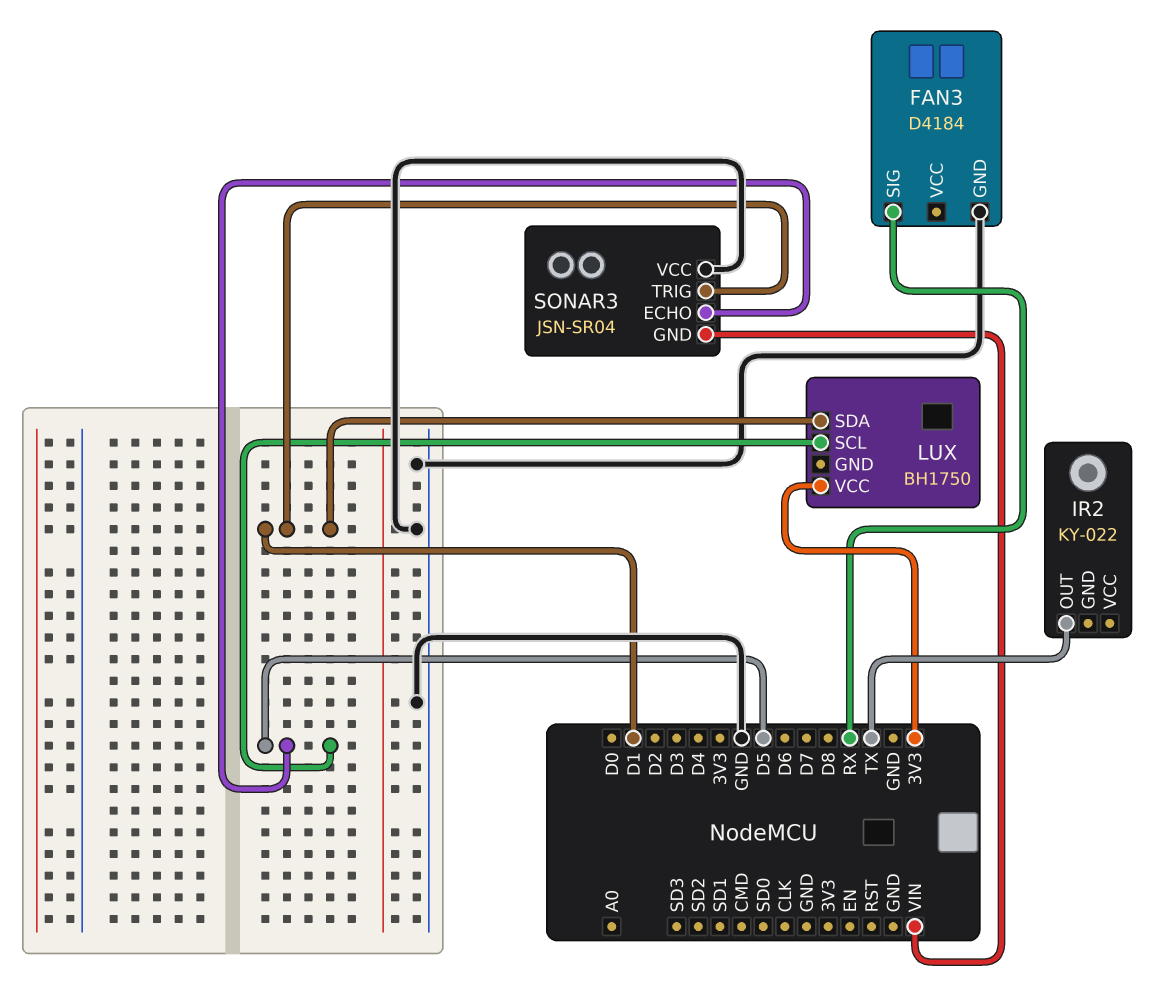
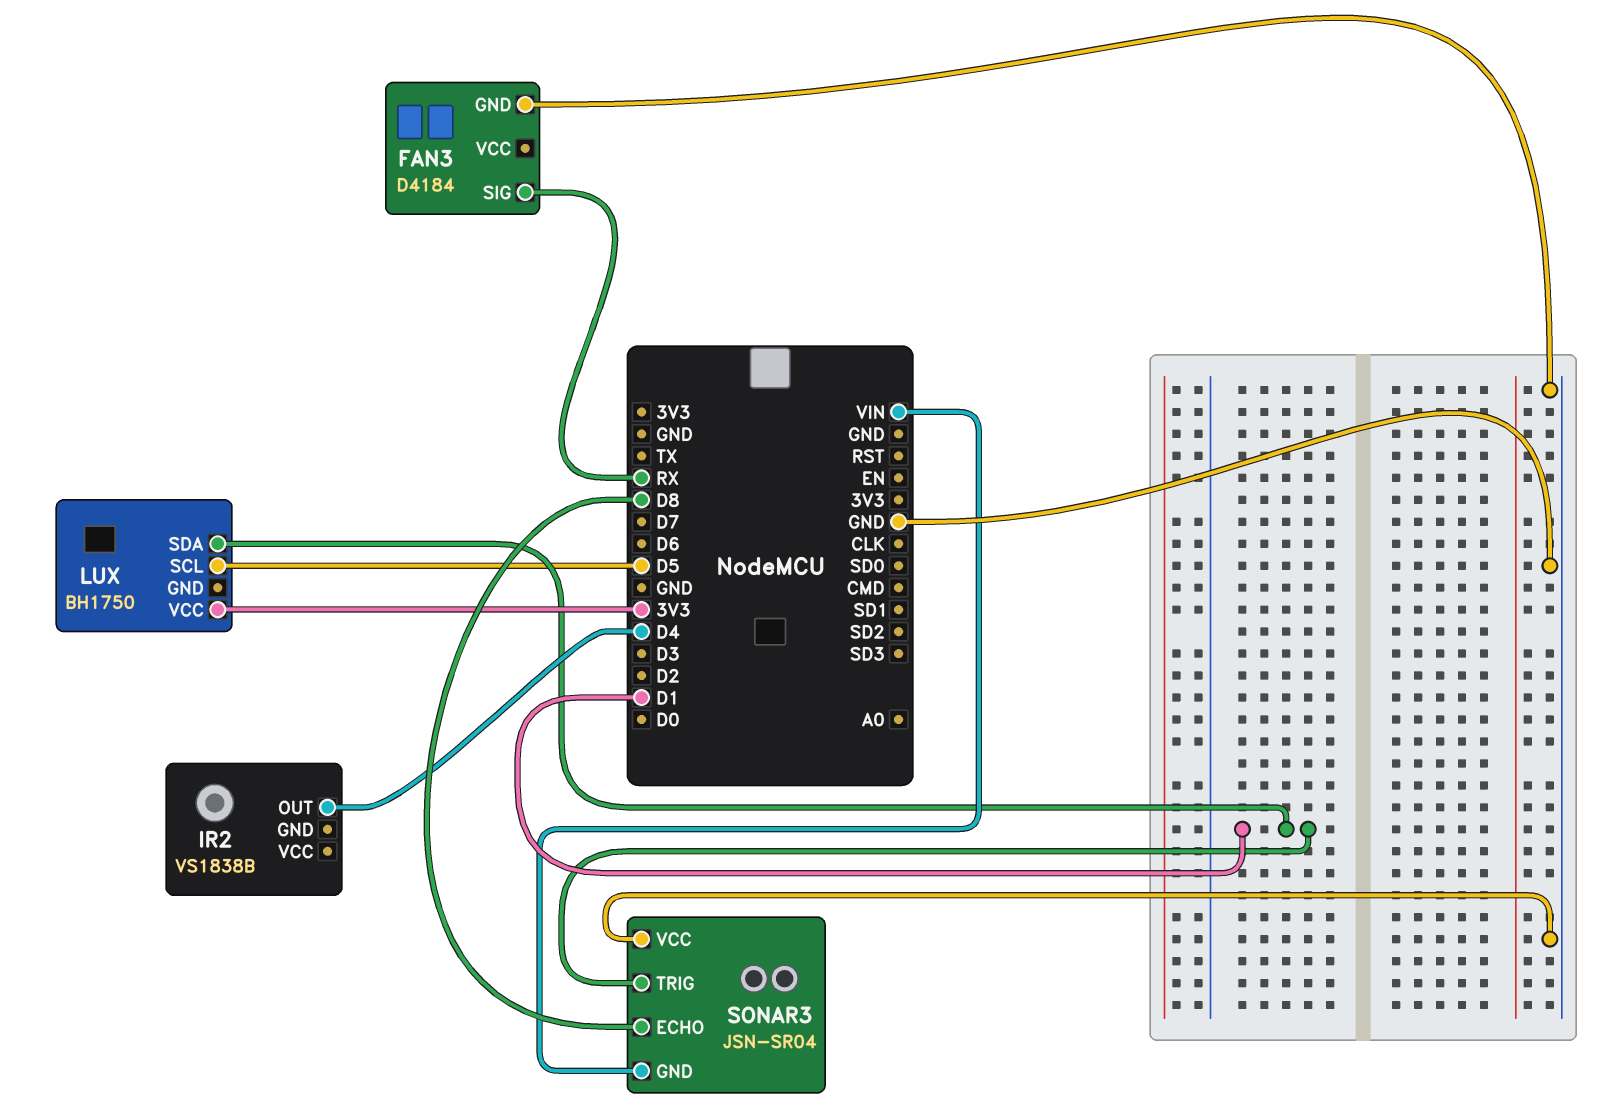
IR2: KY-022 -> VS1838B
IR2 pin OUT: TX -> D4
SONAR3 pin ECHO: D5 -> D8

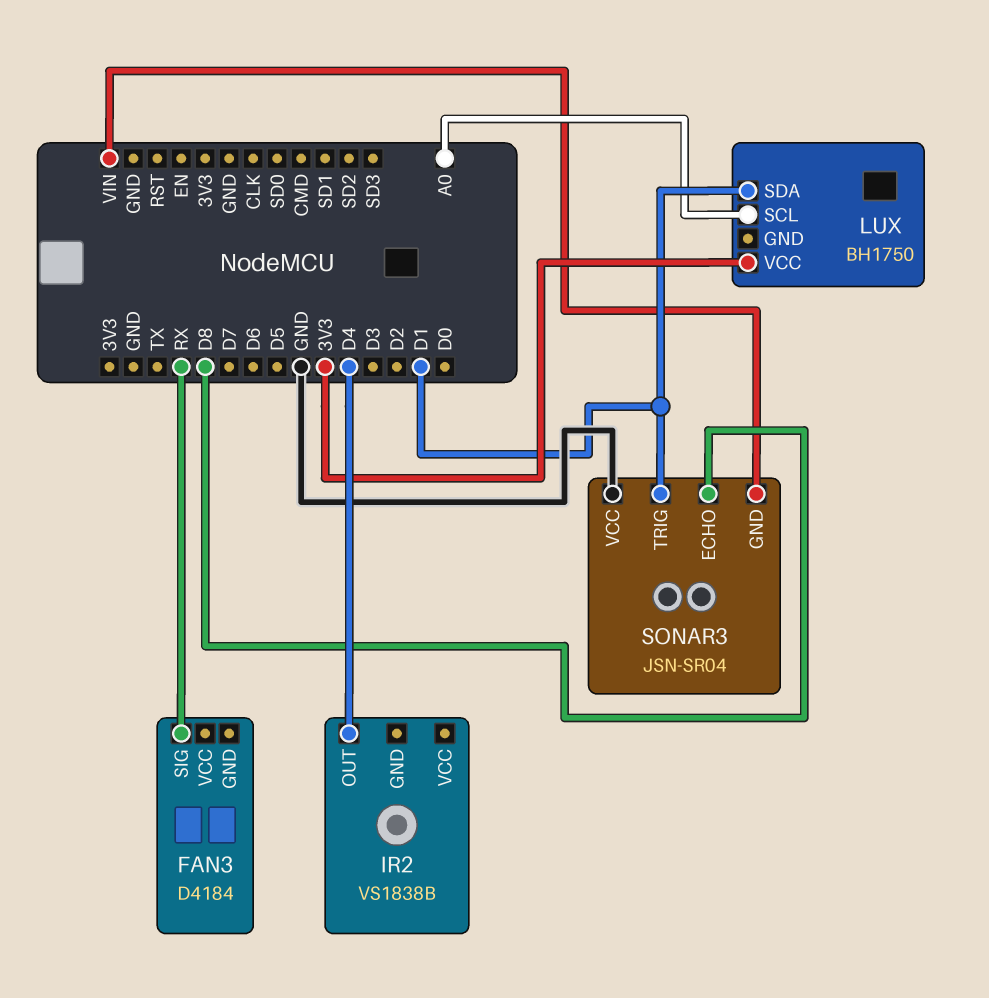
FAN3 pin GND: GND -> none
LUX pin SCL: D5 -> A0

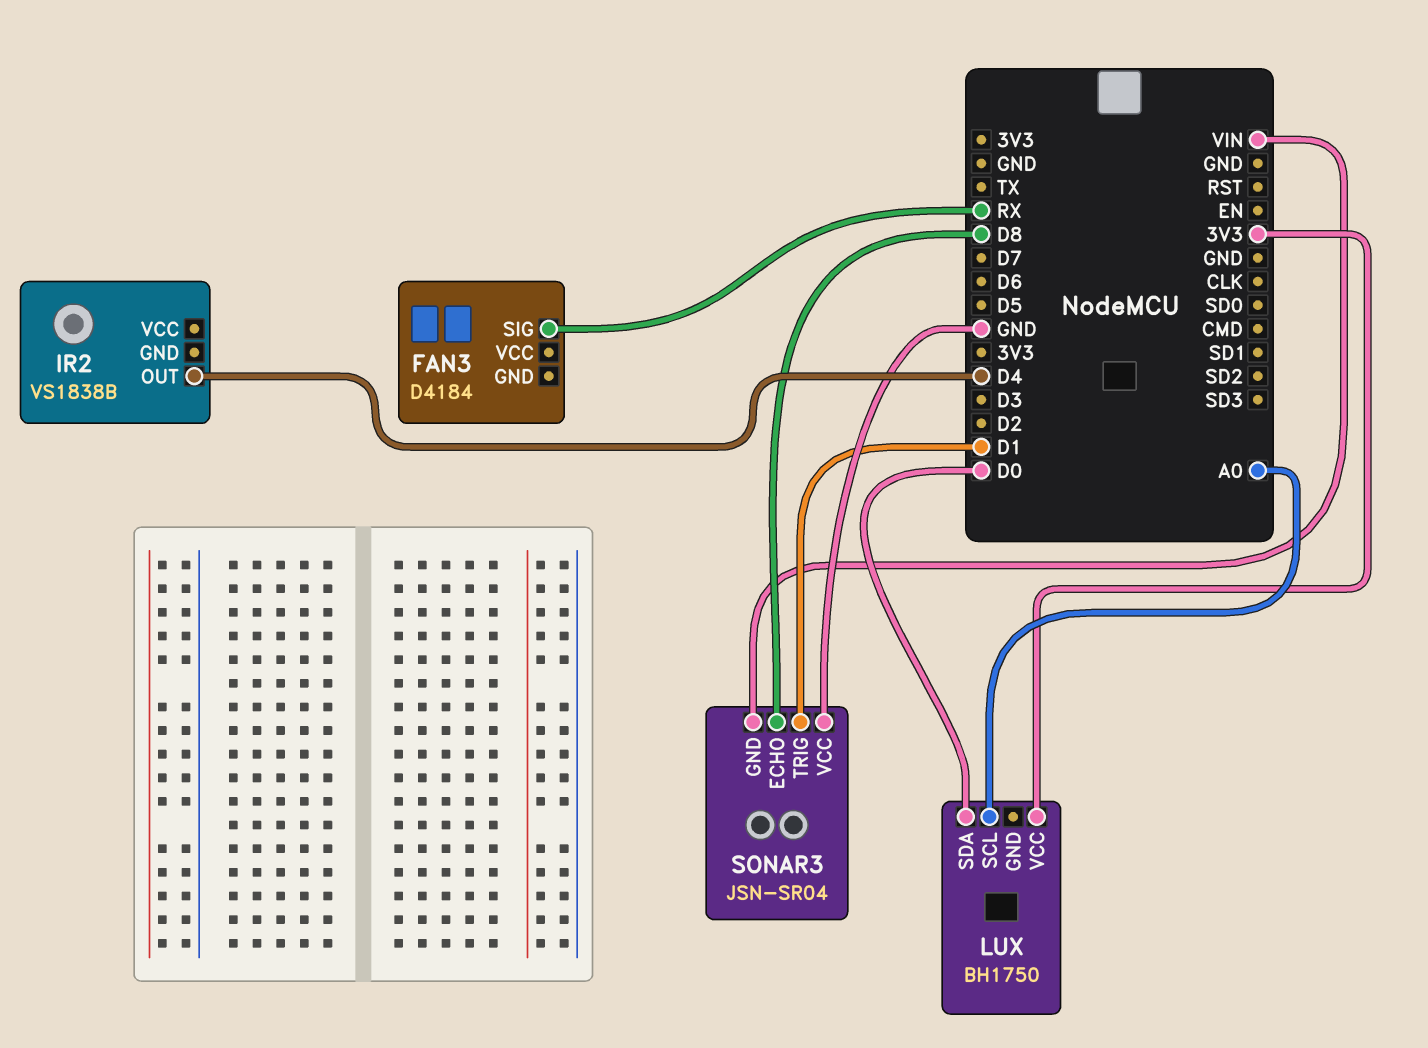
LUX pin SDA: D1 -> D0

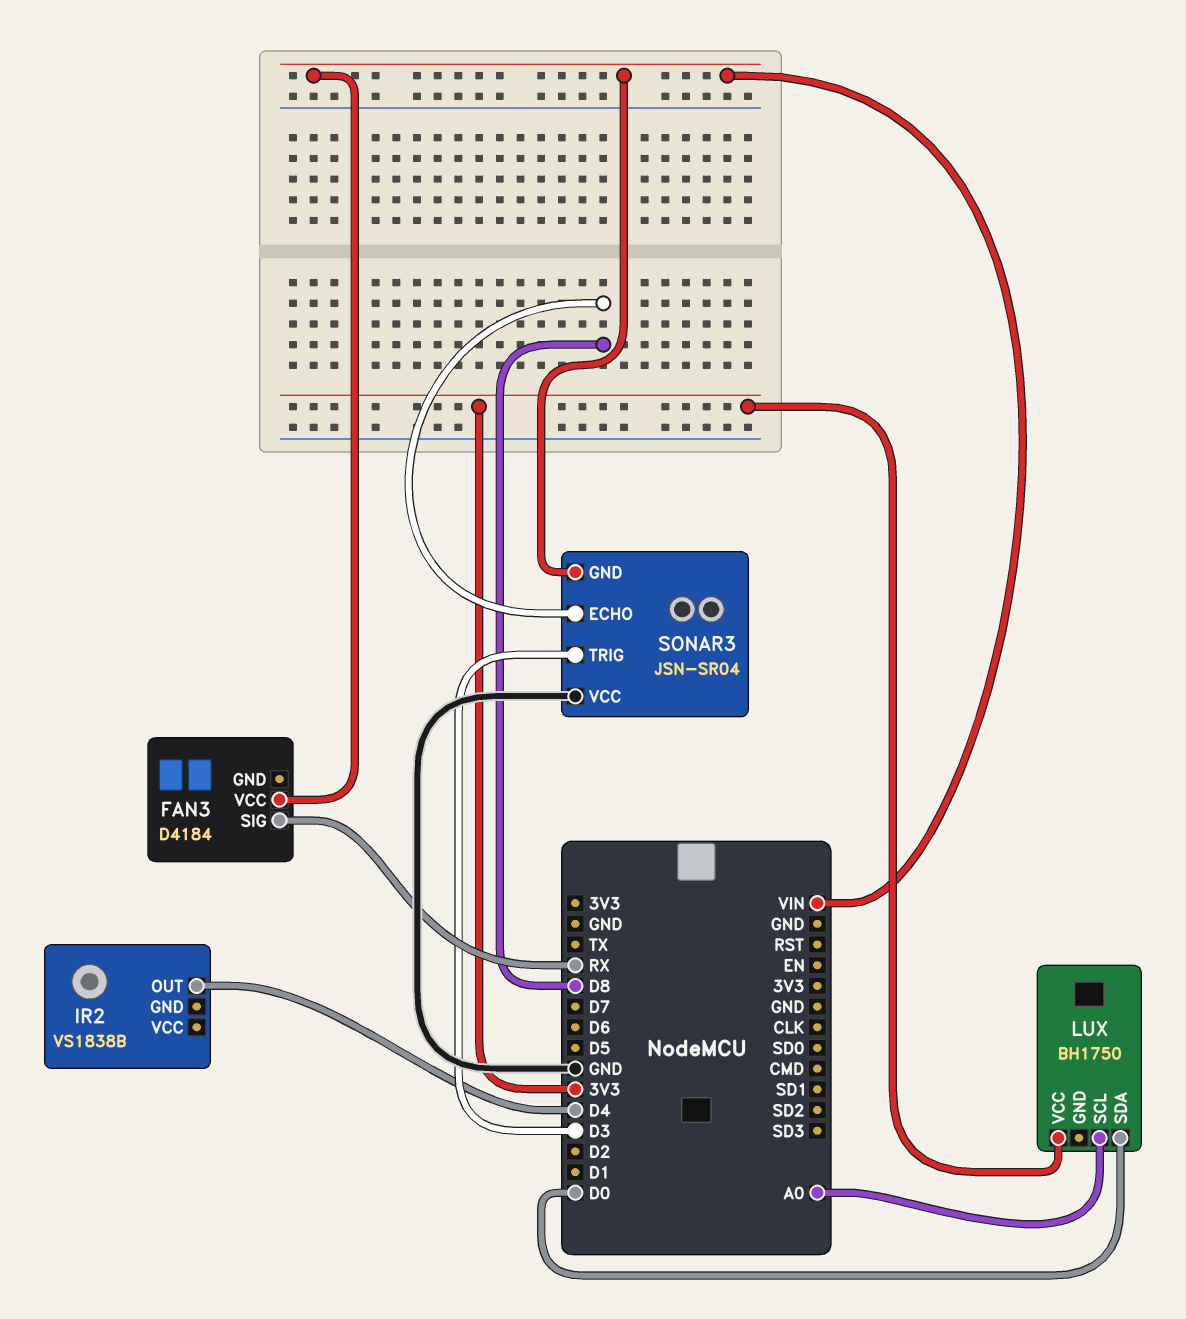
FAN3 pin VCC: none -> VIN
SONAR3 pin TRIG: D1 -> D3

